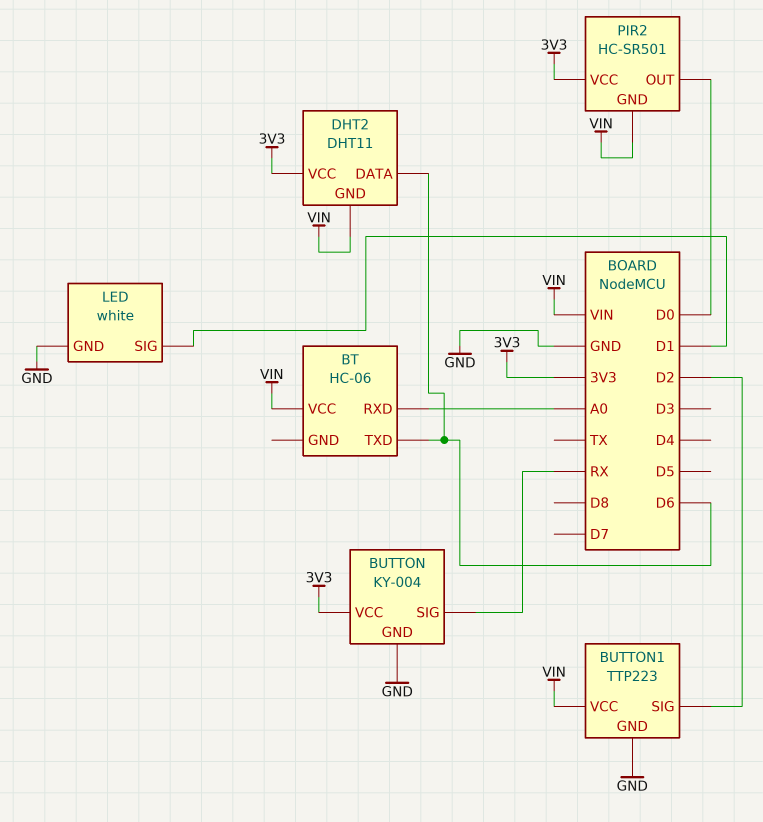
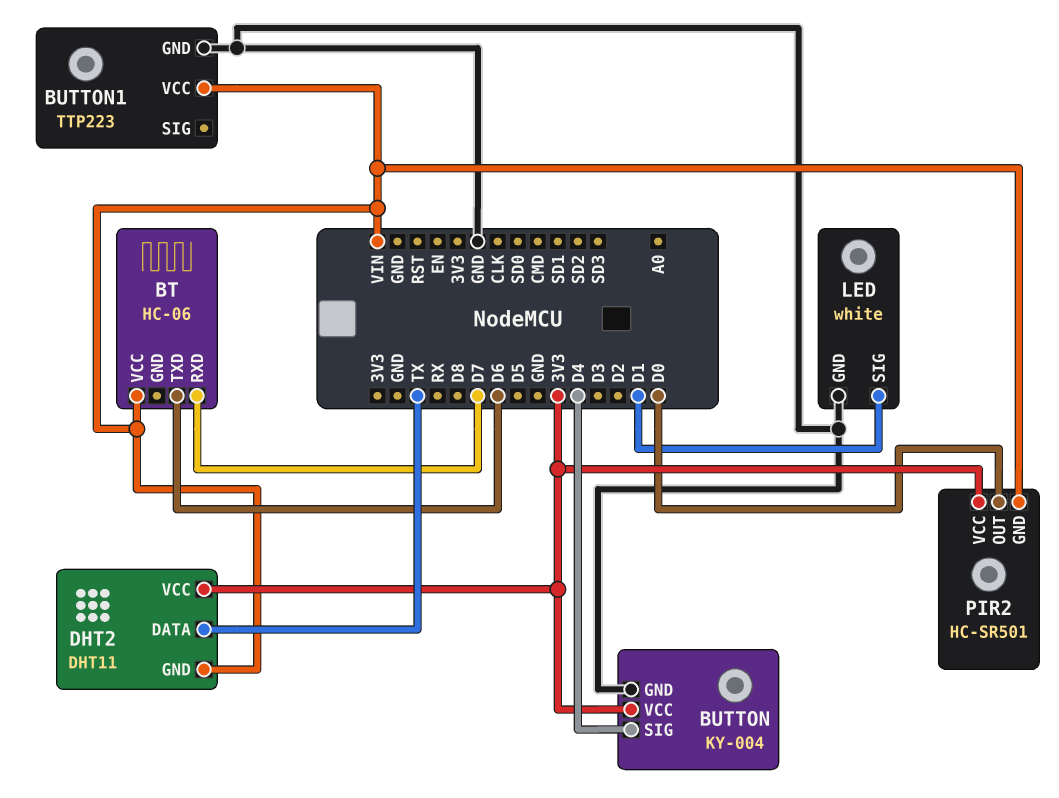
BT pin RXD: A0 -> D7
BUTTON pin SIG: RX -> D4
BUTTON1 pin SIG: D2 -> none
DHT2 pin DATA: D6 -> TX

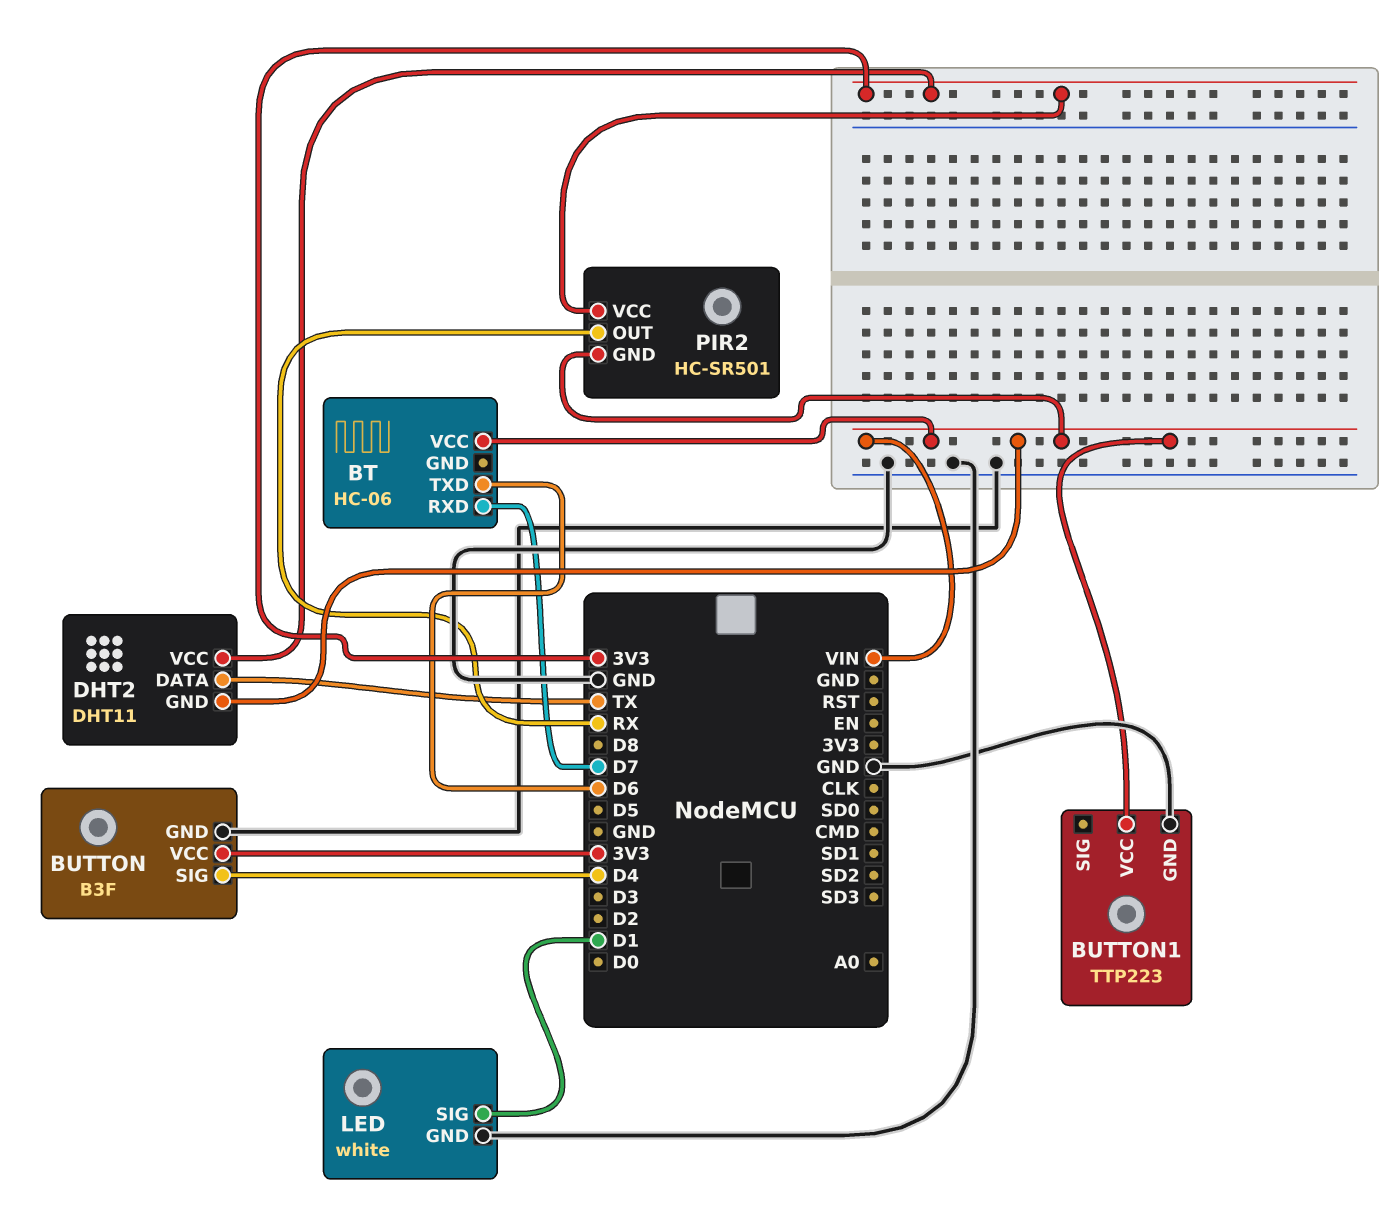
BUTTON: KY-004 -> B3F
PIR2 pin OUT: D0 -> RX

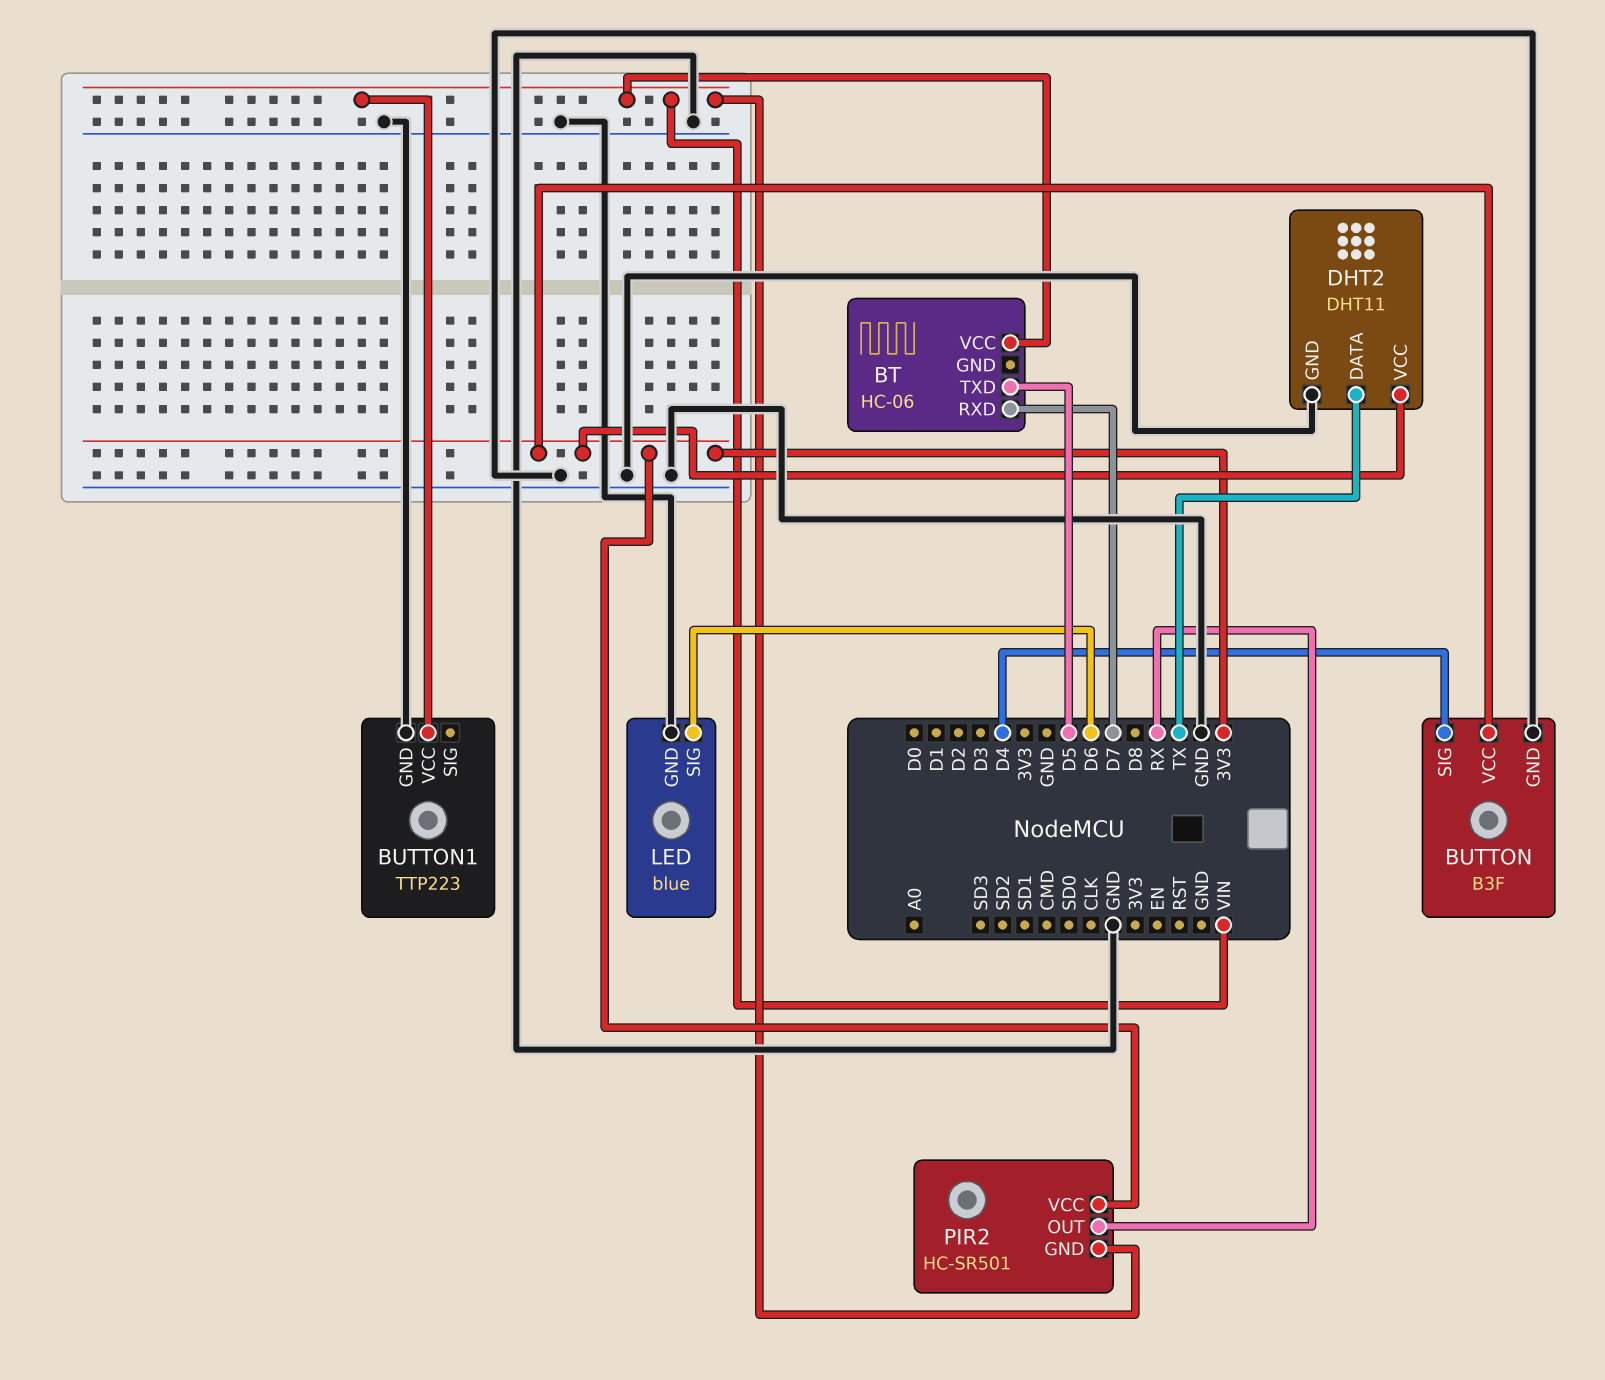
BT pin TXD: D6 -> D5
DHT2 pin GND: VIN -> GND
LED: white -> blue
LED pin SIG: D1 -> D6

